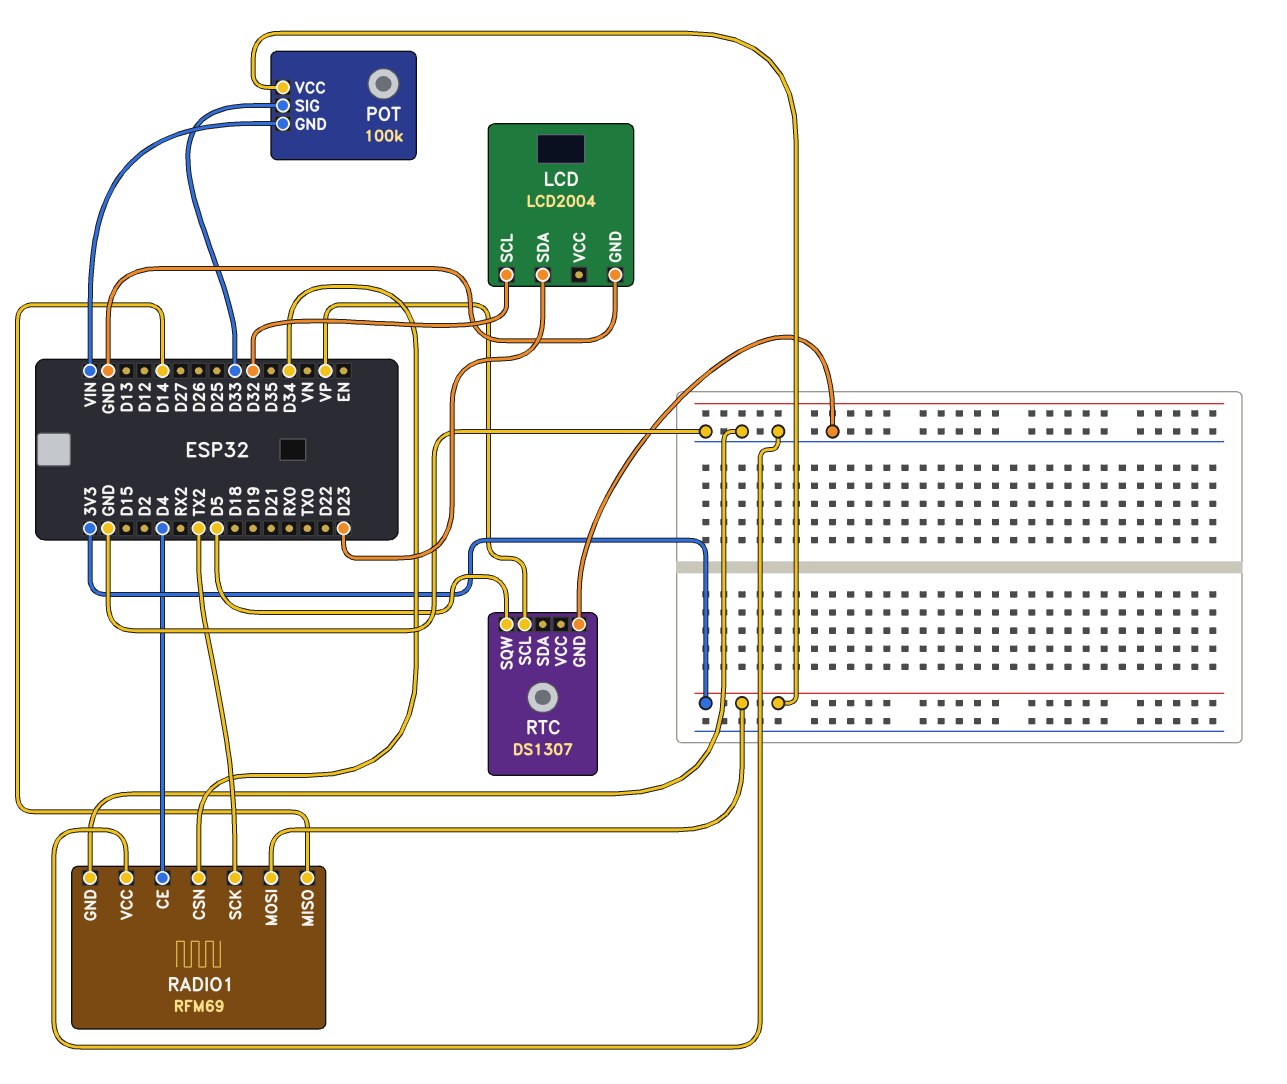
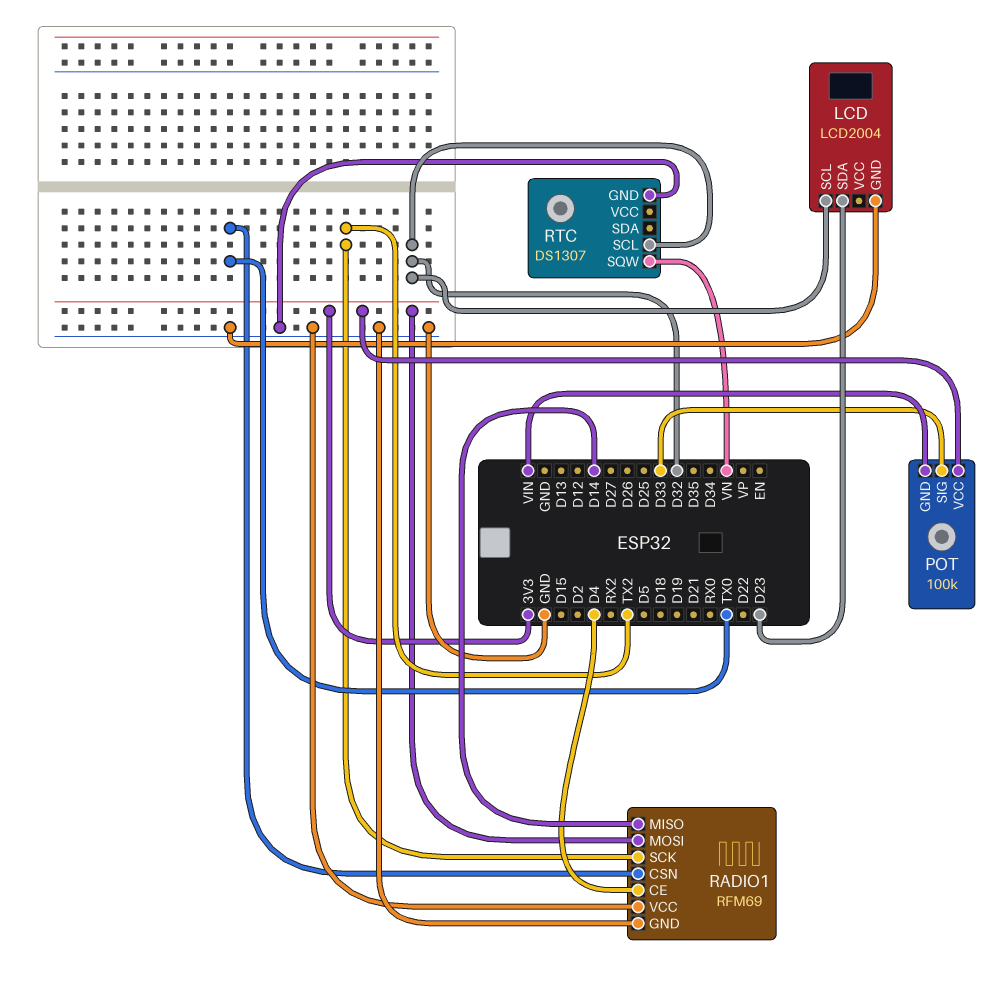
RADIO1 pin CSN: D34 -> TX0
RTC pin SCL: VP -> D32
RTC pin SQW: D5 -> VN

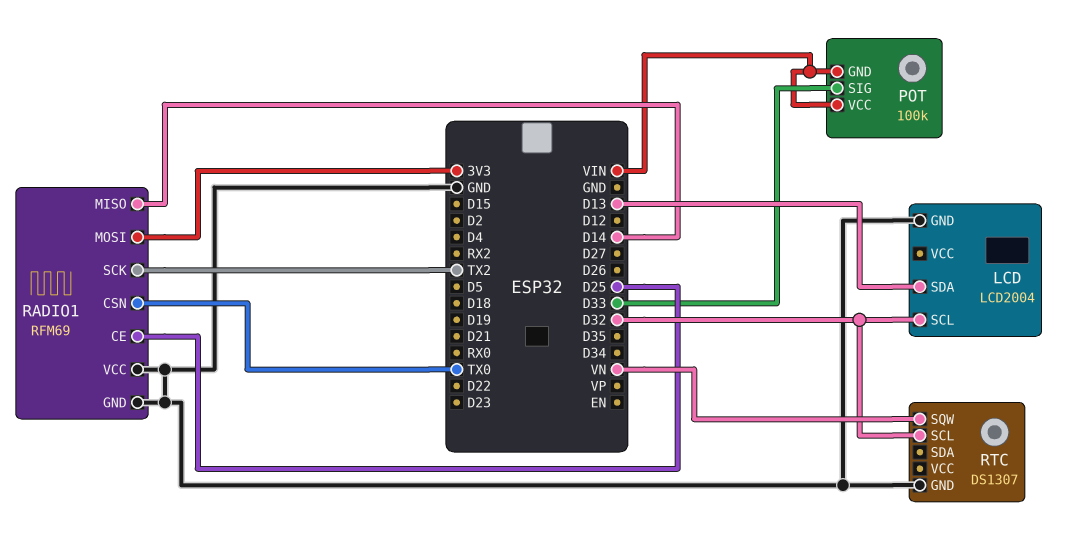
LCD pin SDA: D23 -> D13
POT pin VCC: 3V3 -> VIN
RADIO1 pin CE: D4 -> D25

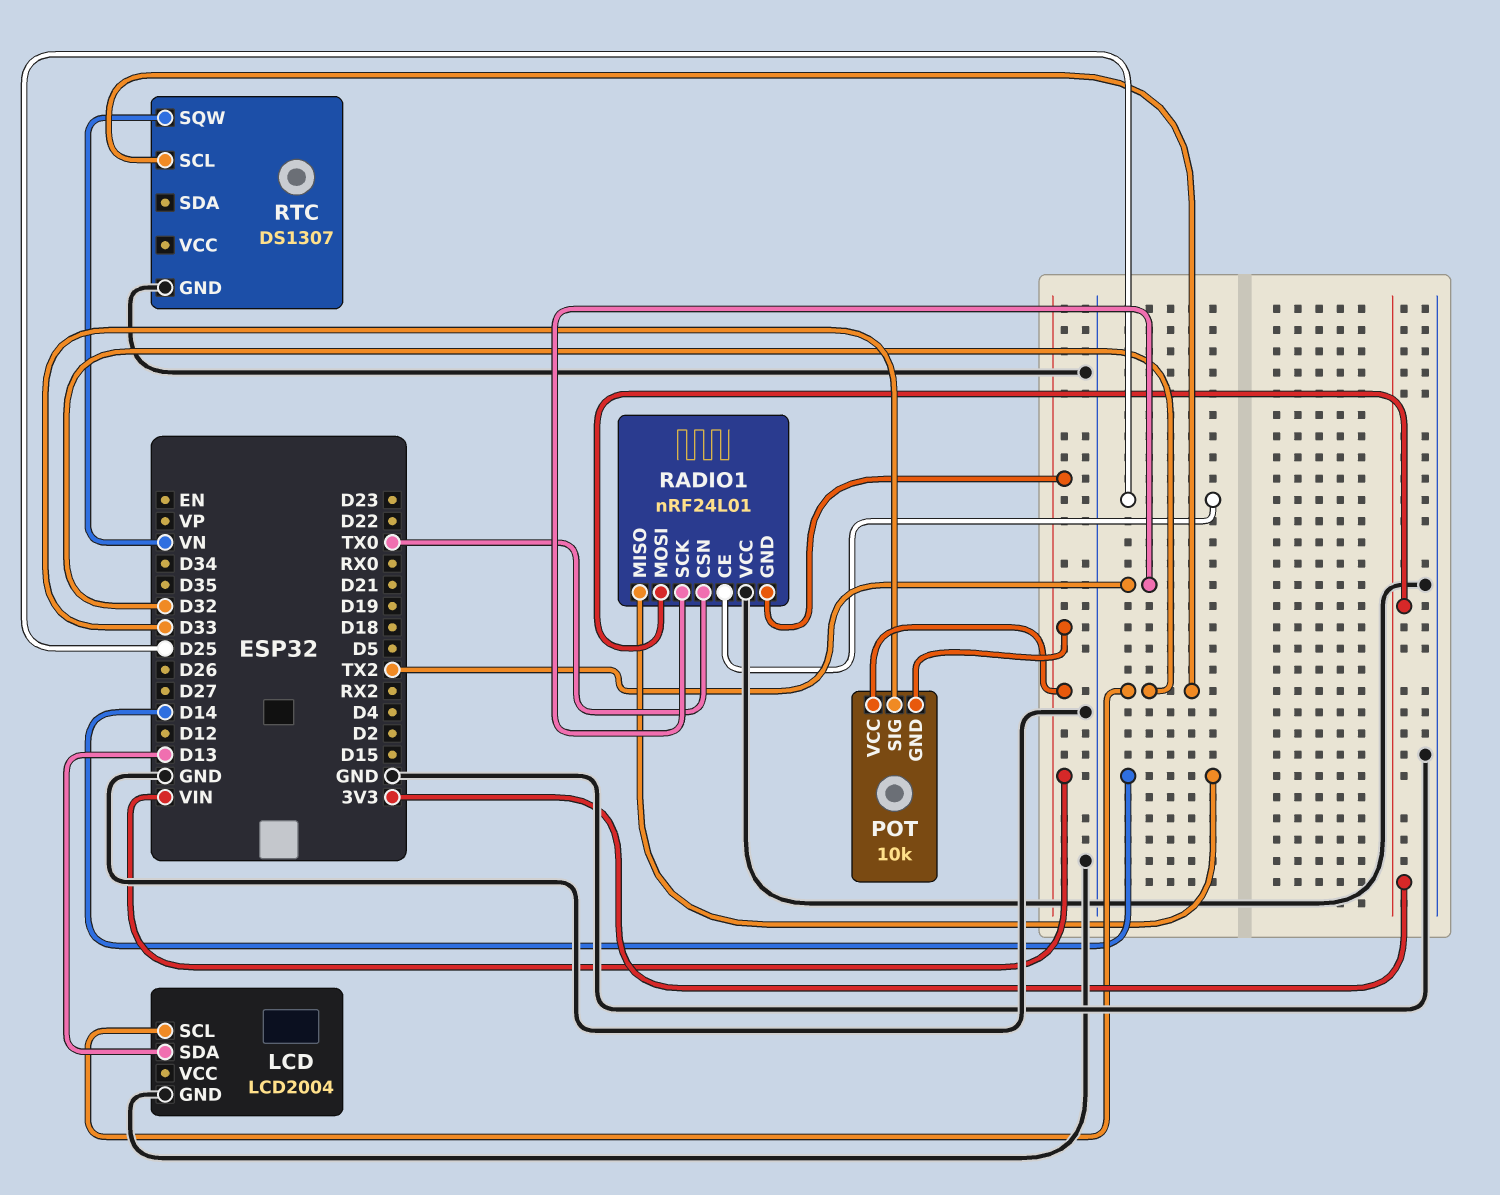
POT: 100k -> 10k
RADIO1: RFM69 -> nRF24L01
RADIO1 pin GND: GND -> VIN

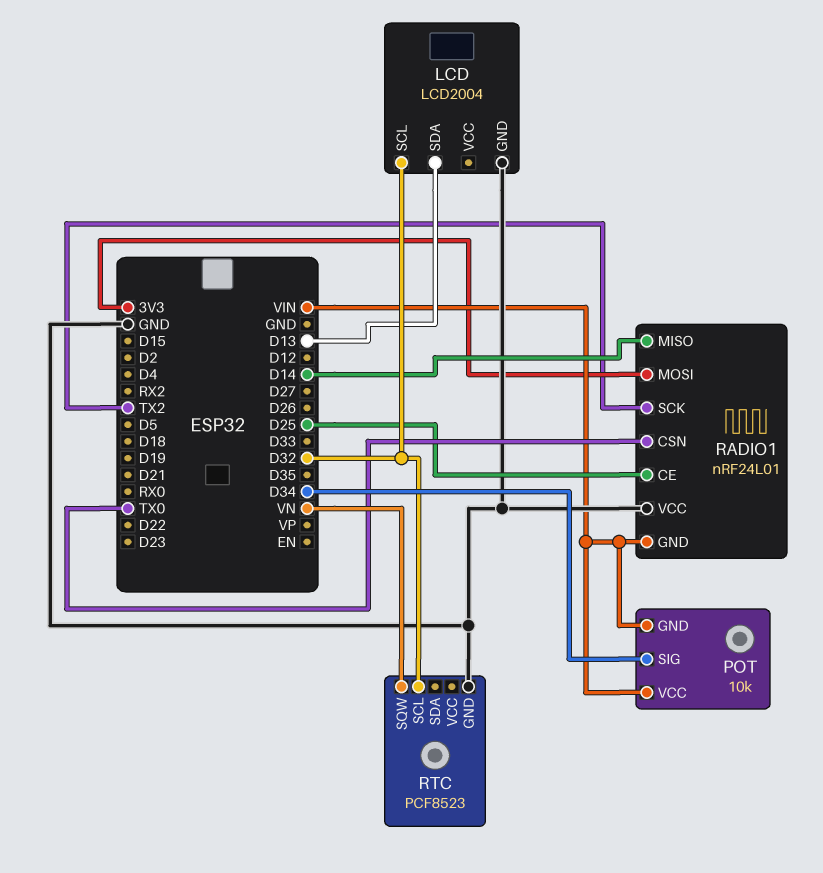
POT pin SIG: D33 -> D34
RTC: DS1307 -> PCF8523

